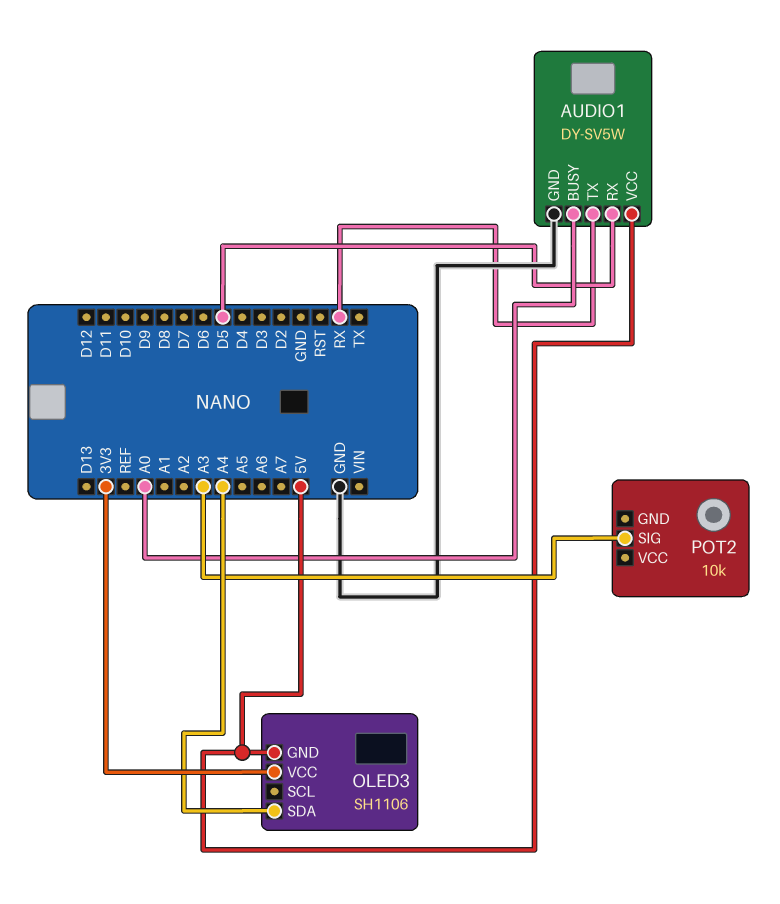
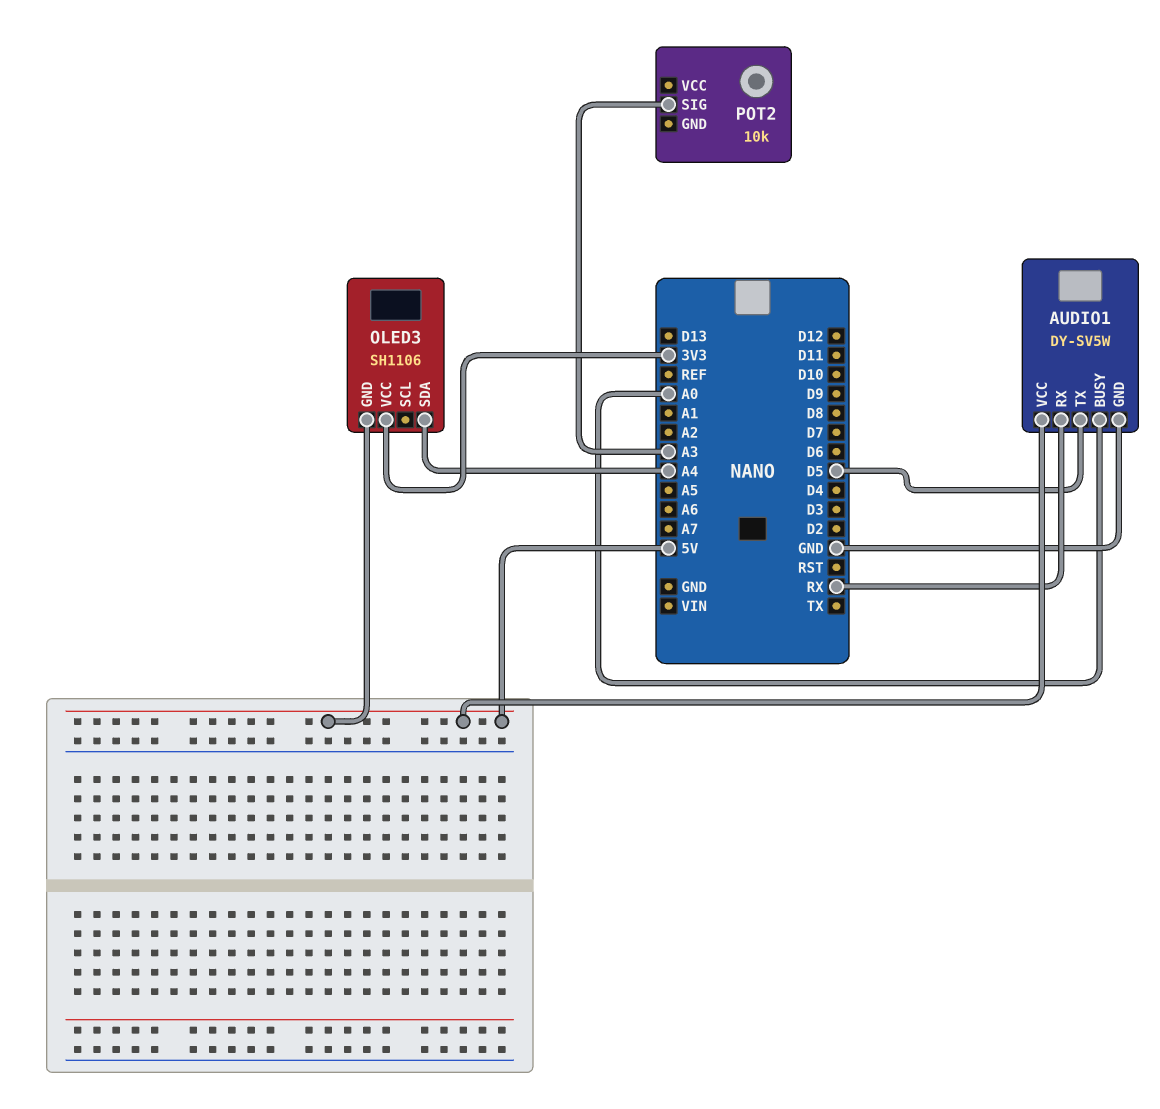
AUDIO1 pin RX: D5 -> RX
AUDIO1 pin TX: RX -> D5

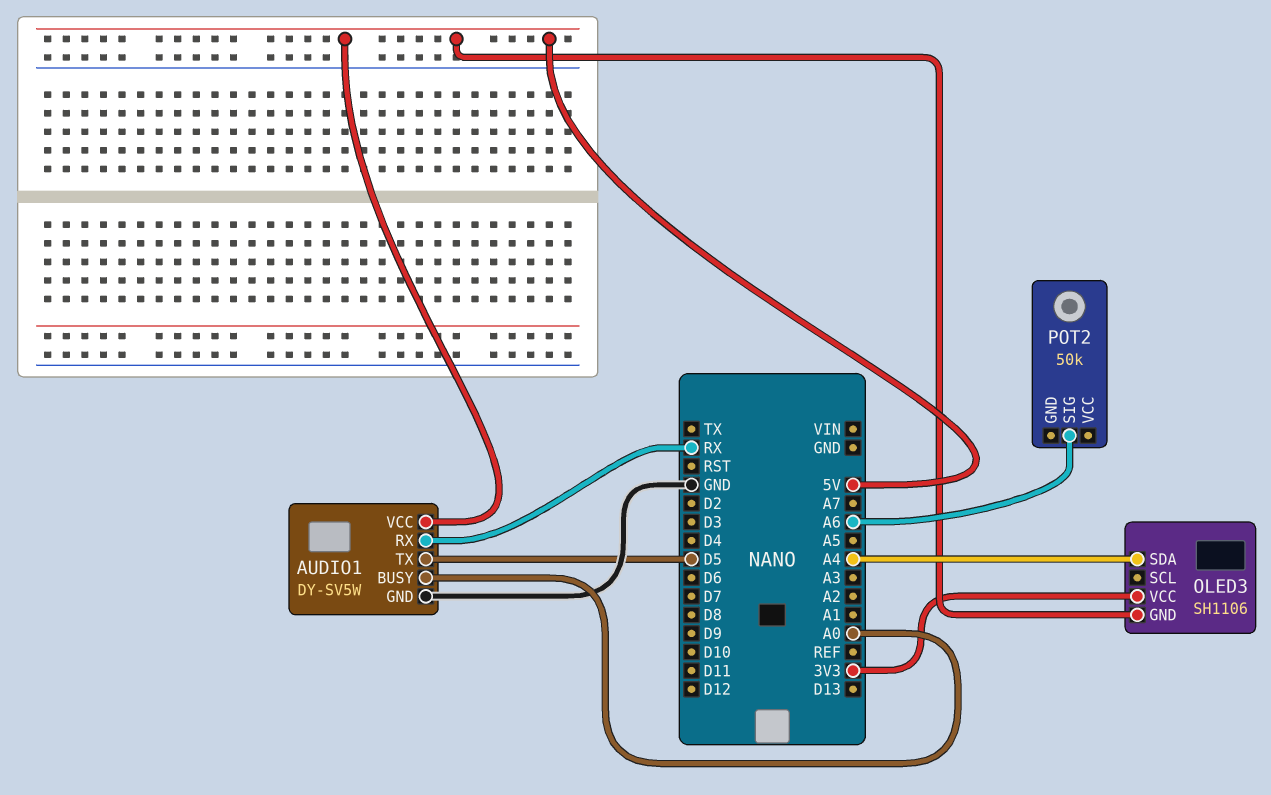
POT2: 10k -> 50k
POT2 pin SIG: A3 -> A6

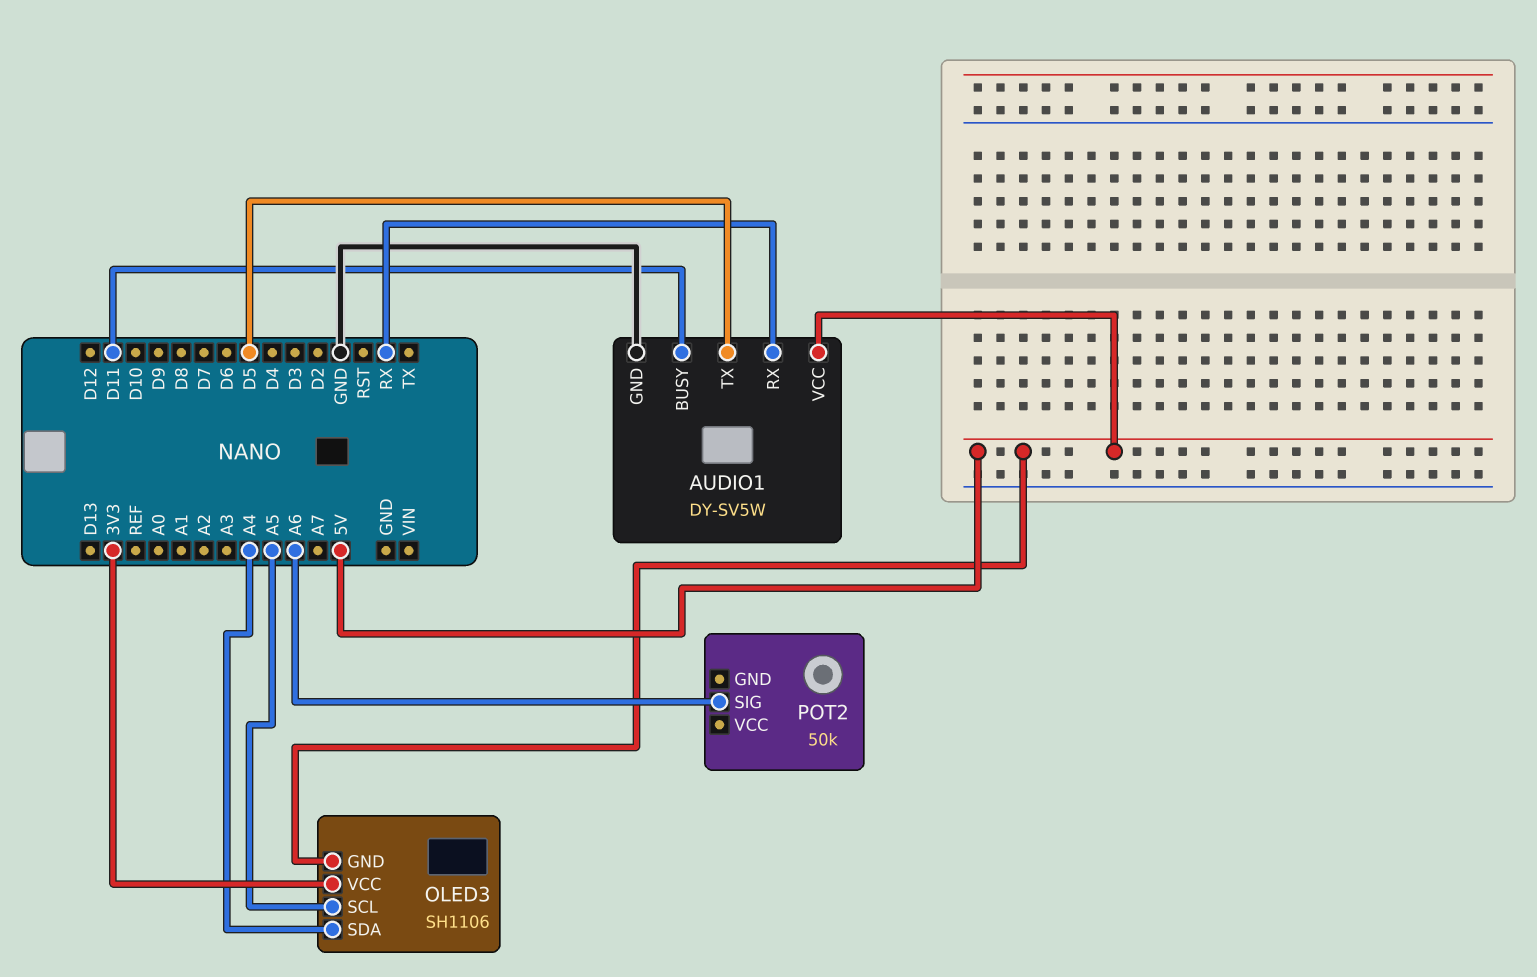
AUDIO1 pin BUSY: A0 -> D11
OLED3 pin SCL: none -> A5

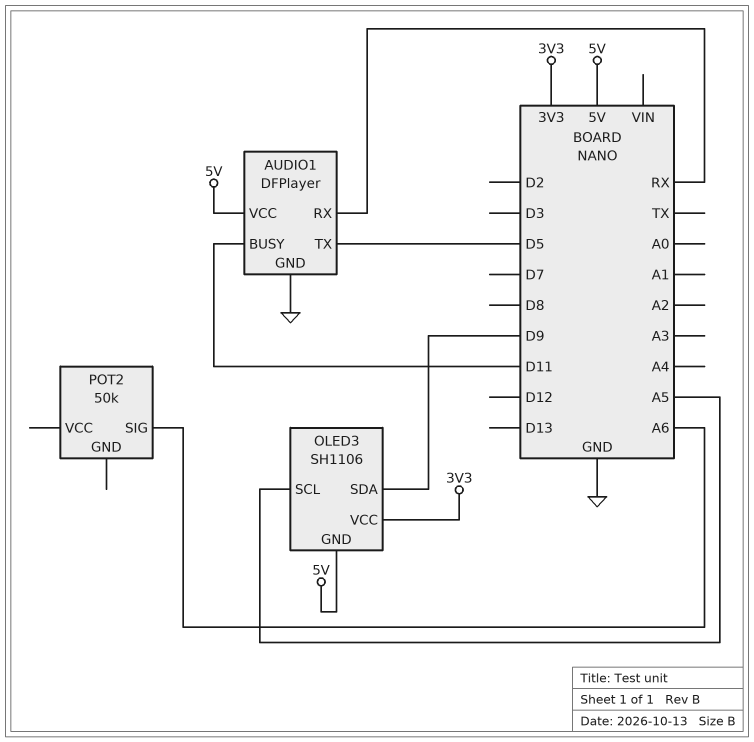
AUDIO1: DY-SV5W -> DFPlayer
OLED3 pin SDA: A4 -> D9

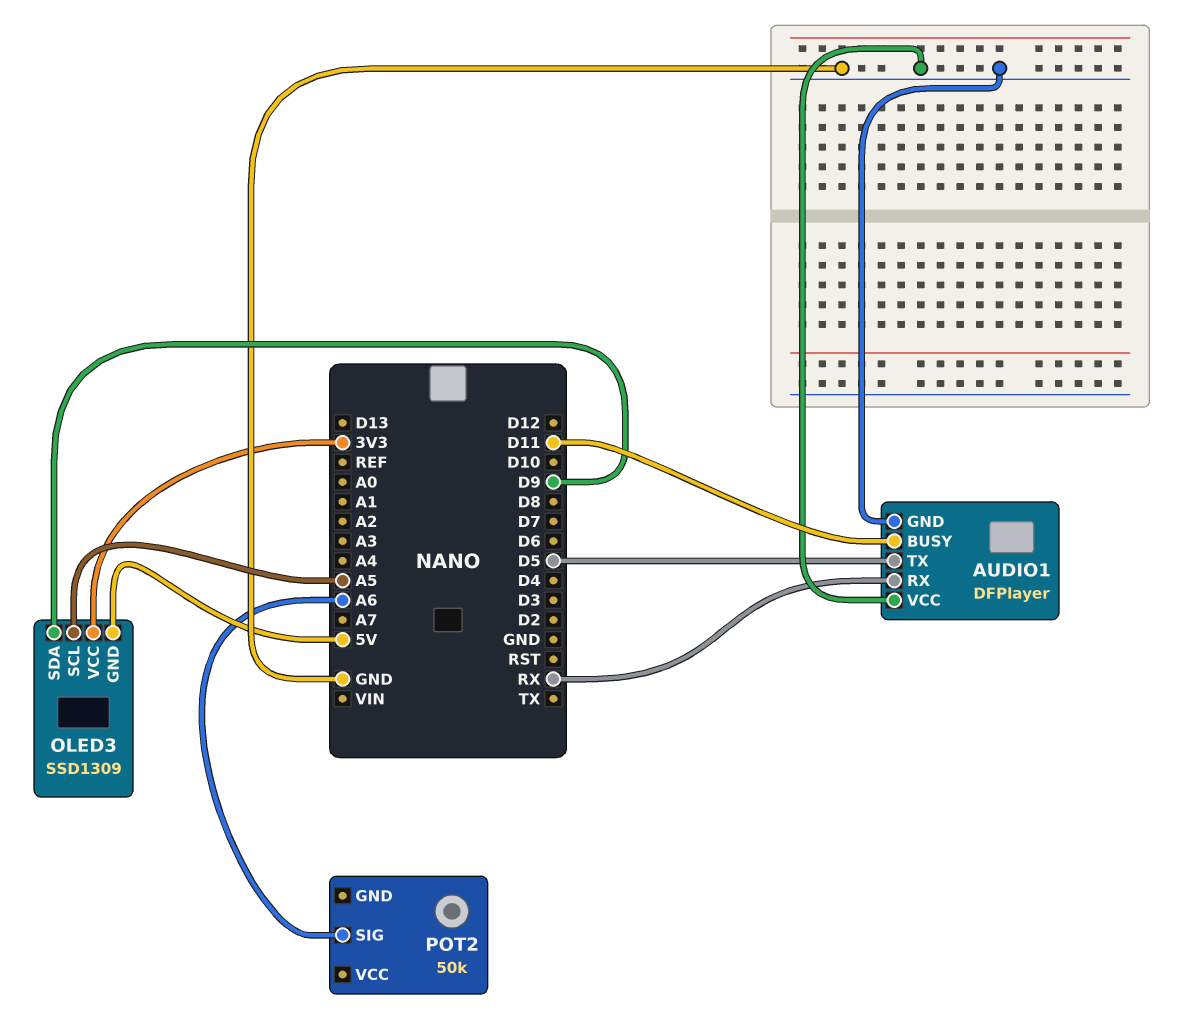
AUDIO1 pin VCC: 5V -> GND
OLED3: SH1106 -> SSD1309

